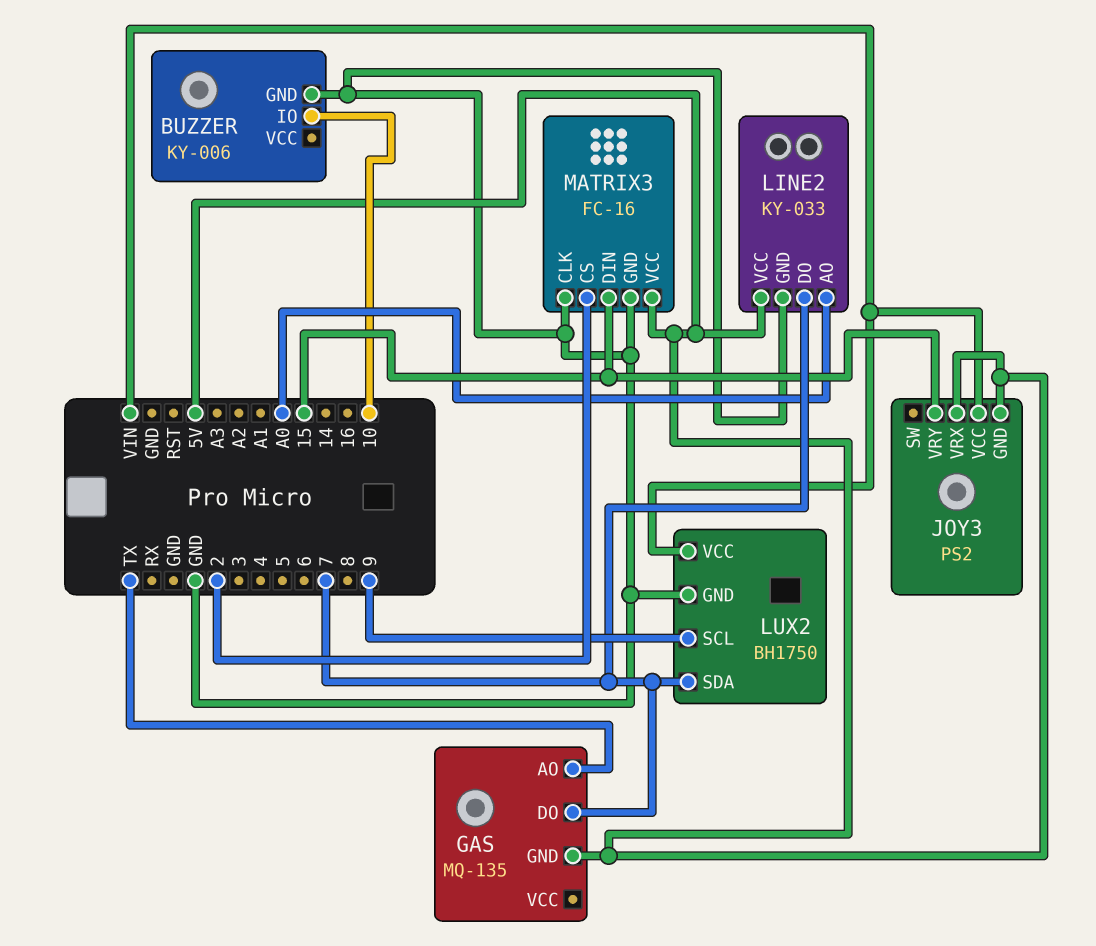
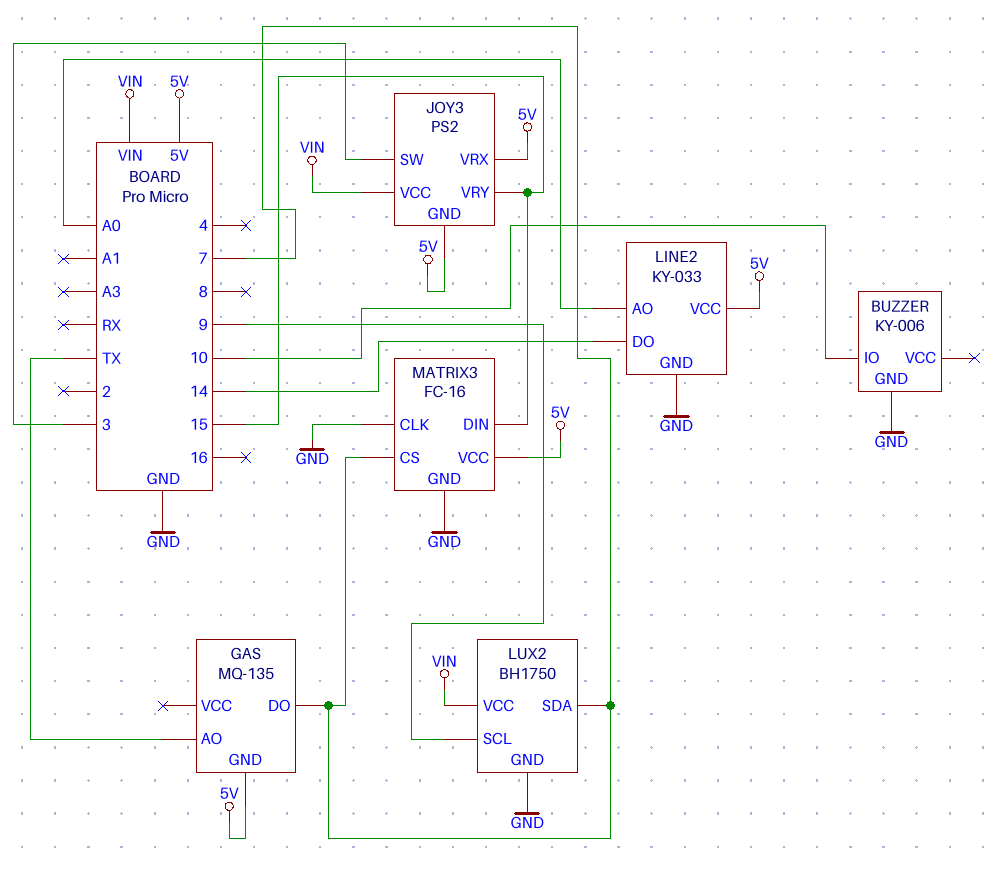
JOY3 pin SW: none -> 3
LINE2 pin DO: 7 -> 14
MATRIX3 pin CS: 2 -> 7

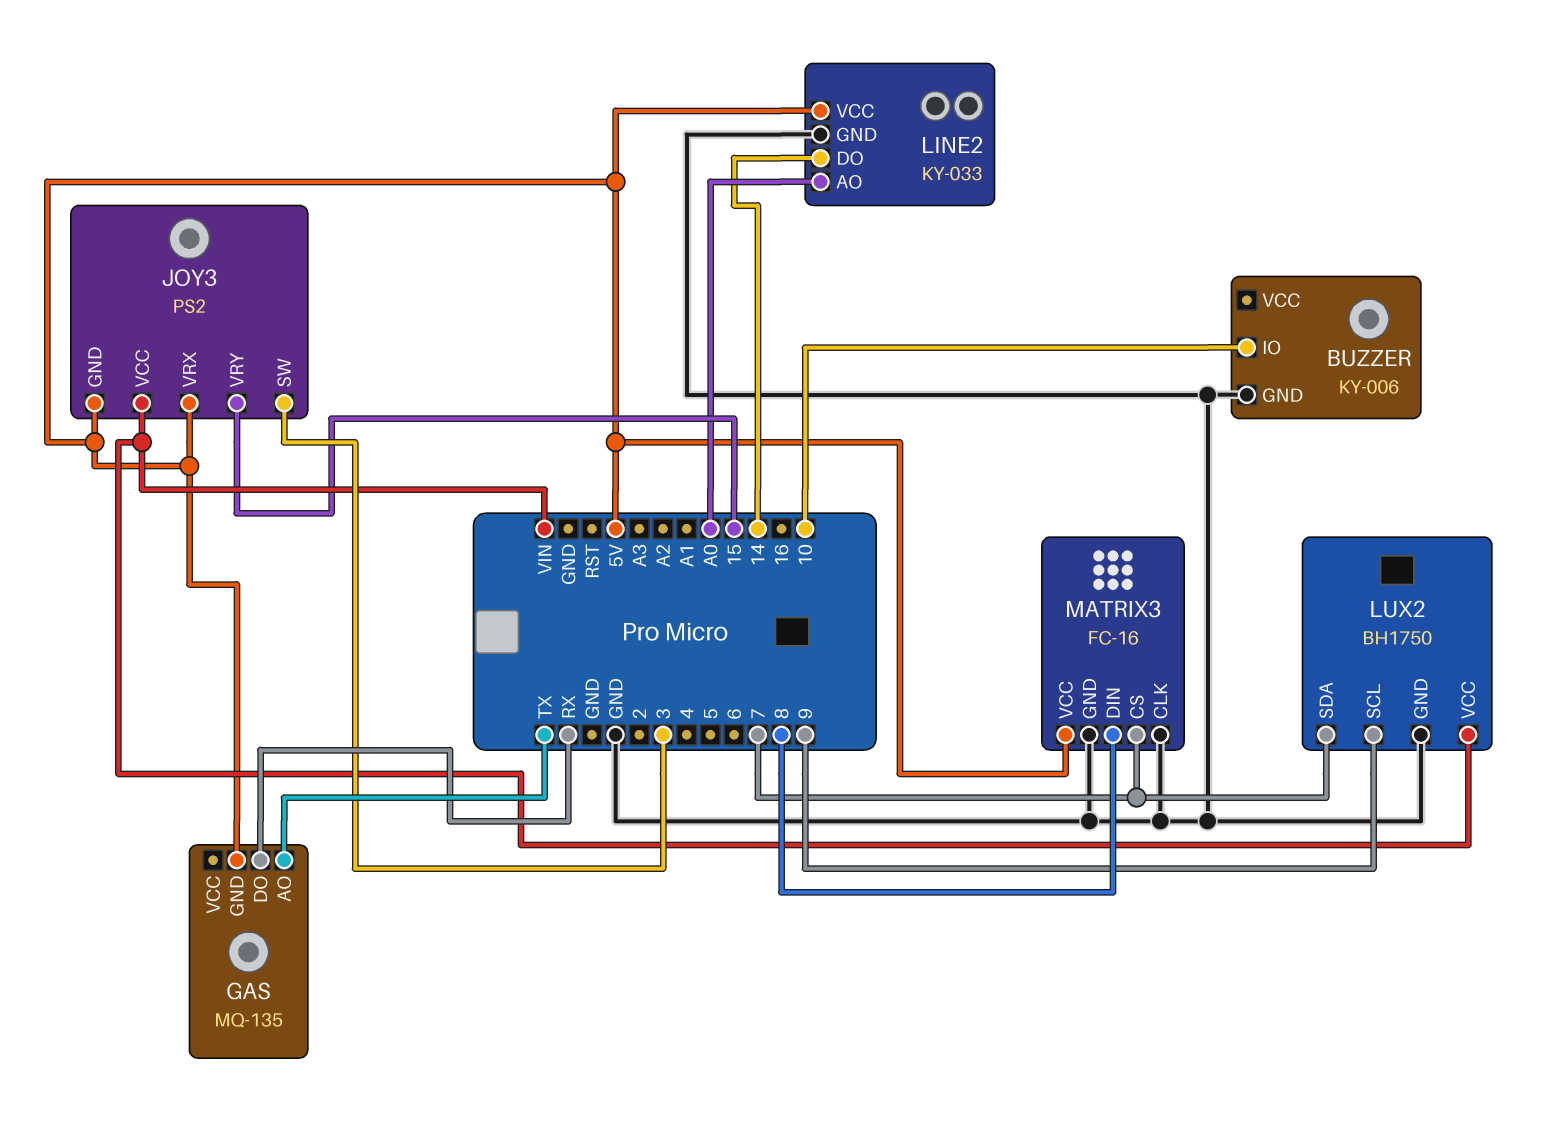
GAS pin DO: 7 -> RX
MATRIX3 pin DIN: 15 -> 8

